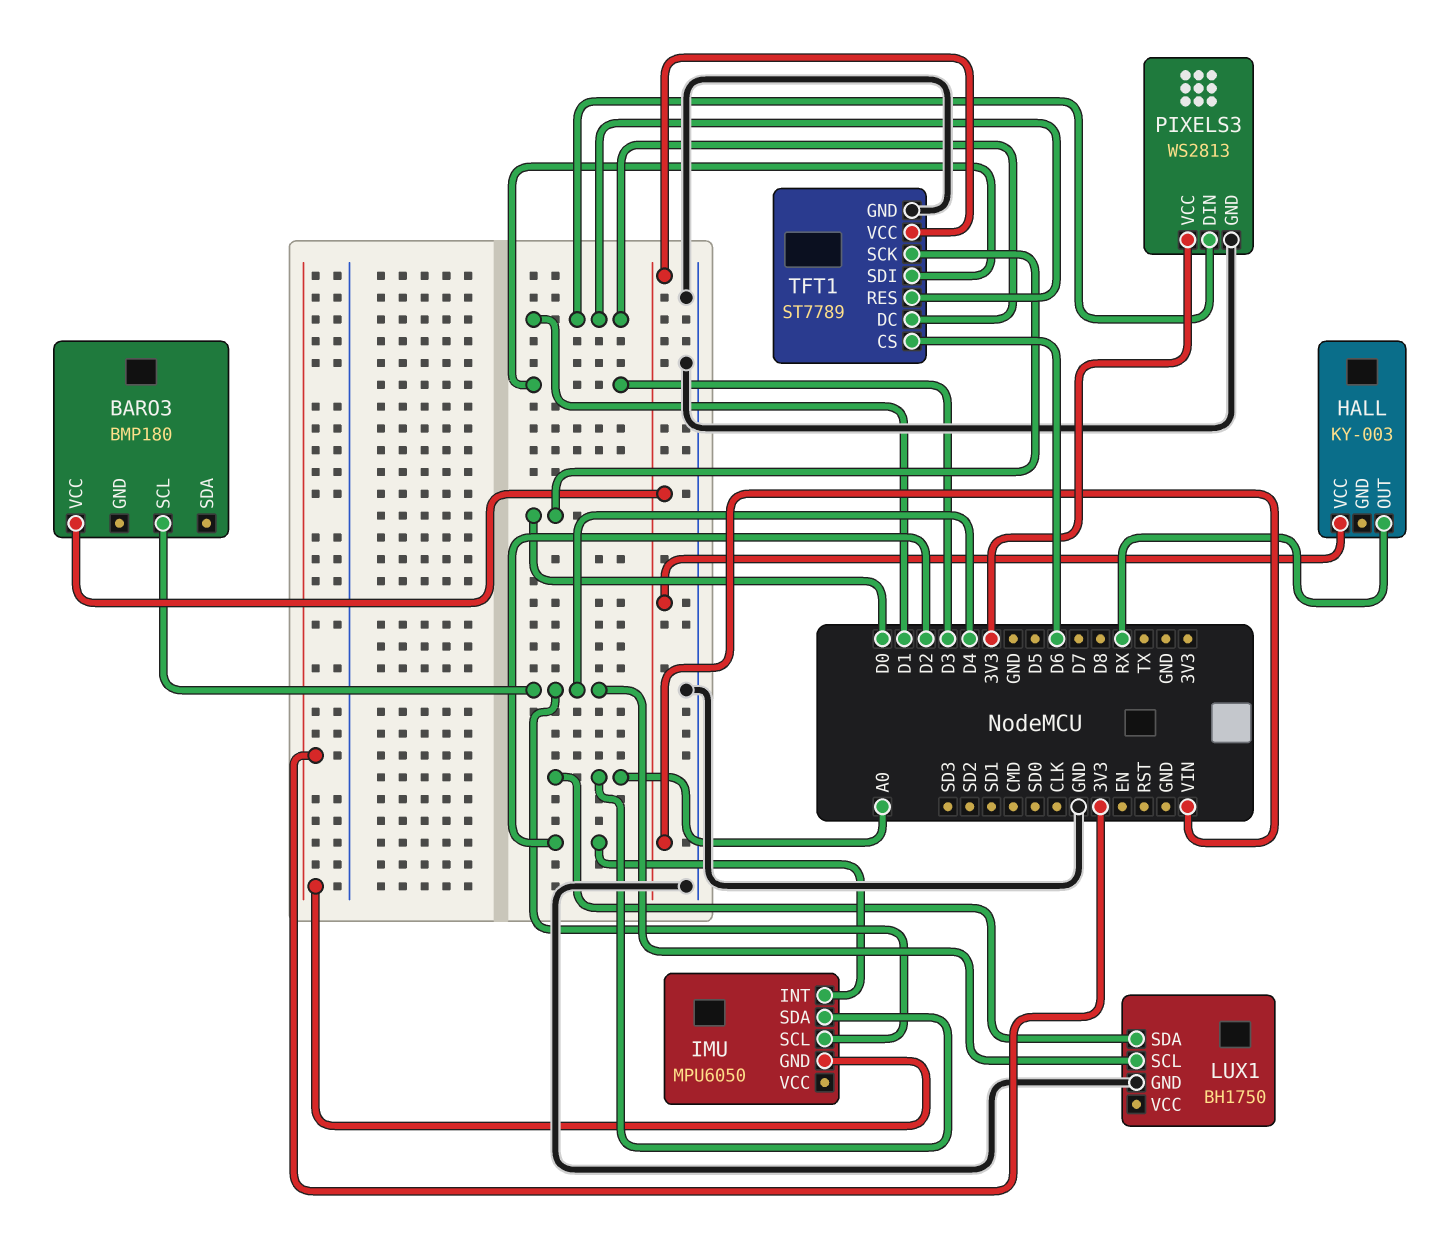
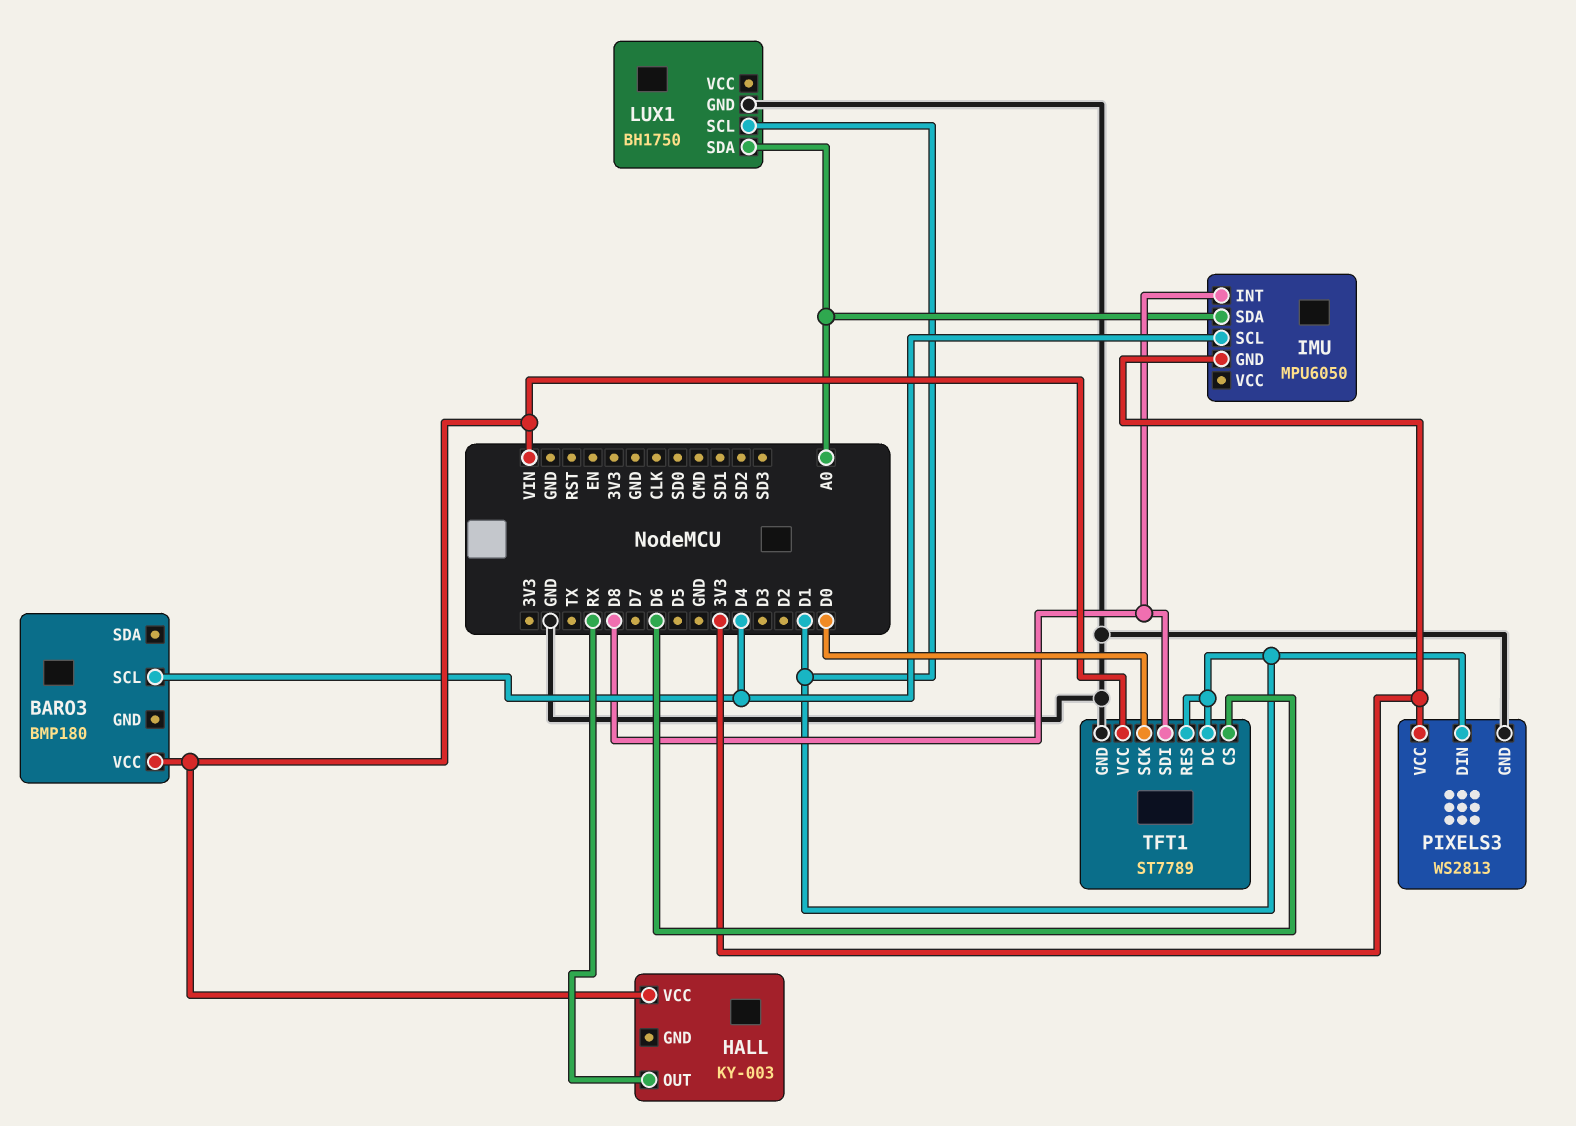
IMU pin INT: D2 -> D8
LUX1 pin SCL: D4 -> D1
TFT1 pin SDI: D3 -> D8

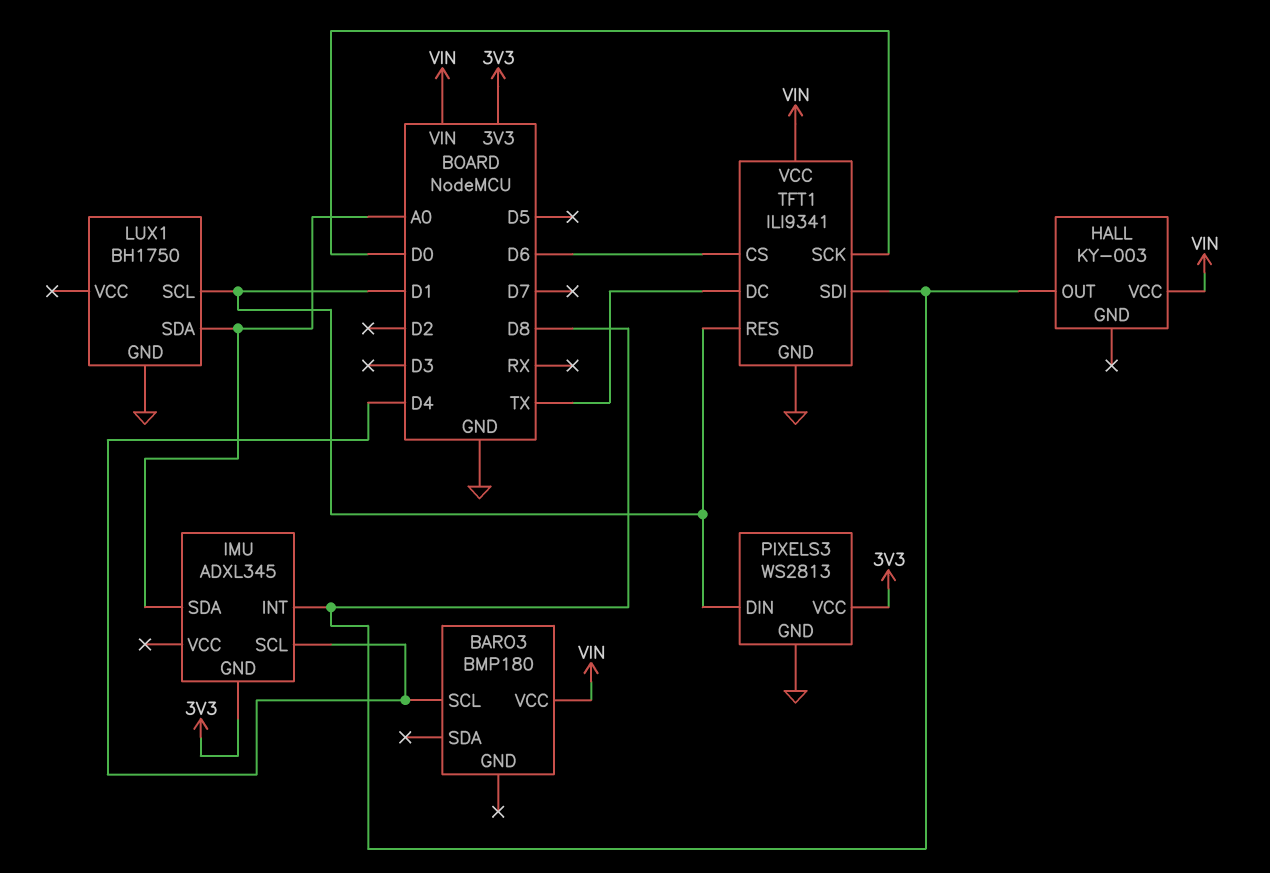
HALL pin OUT: RX -> D8
IMU: MPU6050 -> ADXL345
TFT1: ST7789 -> ILI9341
TFT1 pin DC: D1 -> TX

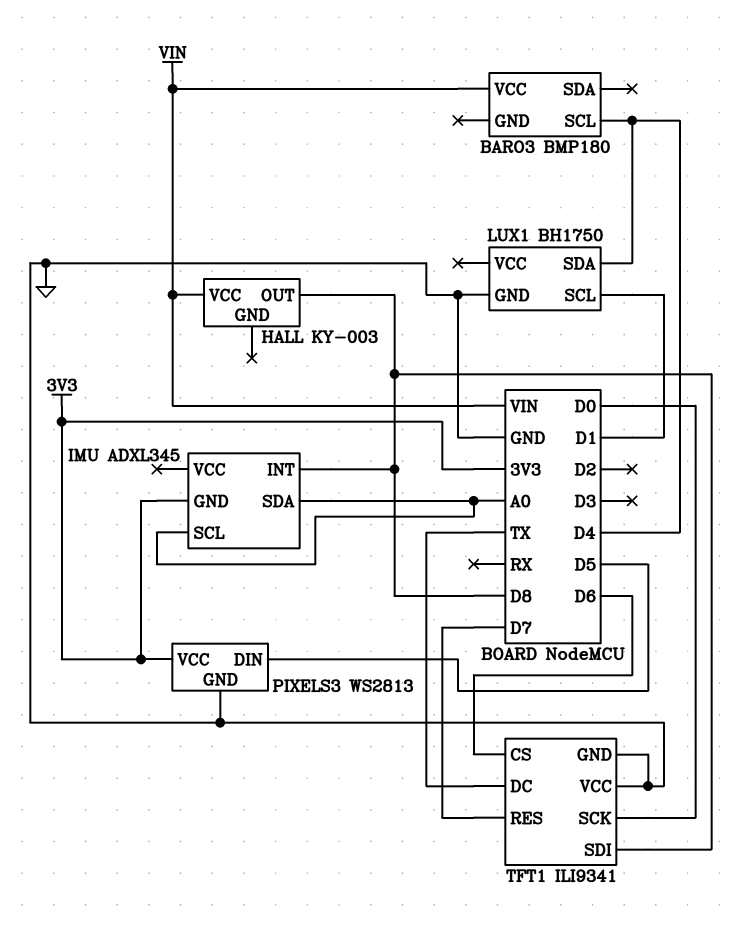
IMU pin SCL: D4 -> A0
LUX1 pin SDA: A0 -> D4
PIXELS3 pin DIN: D1 -> D5
TFT1 pin RES: D1 -> D7
TFT1 pin VCC: VIN -> GND

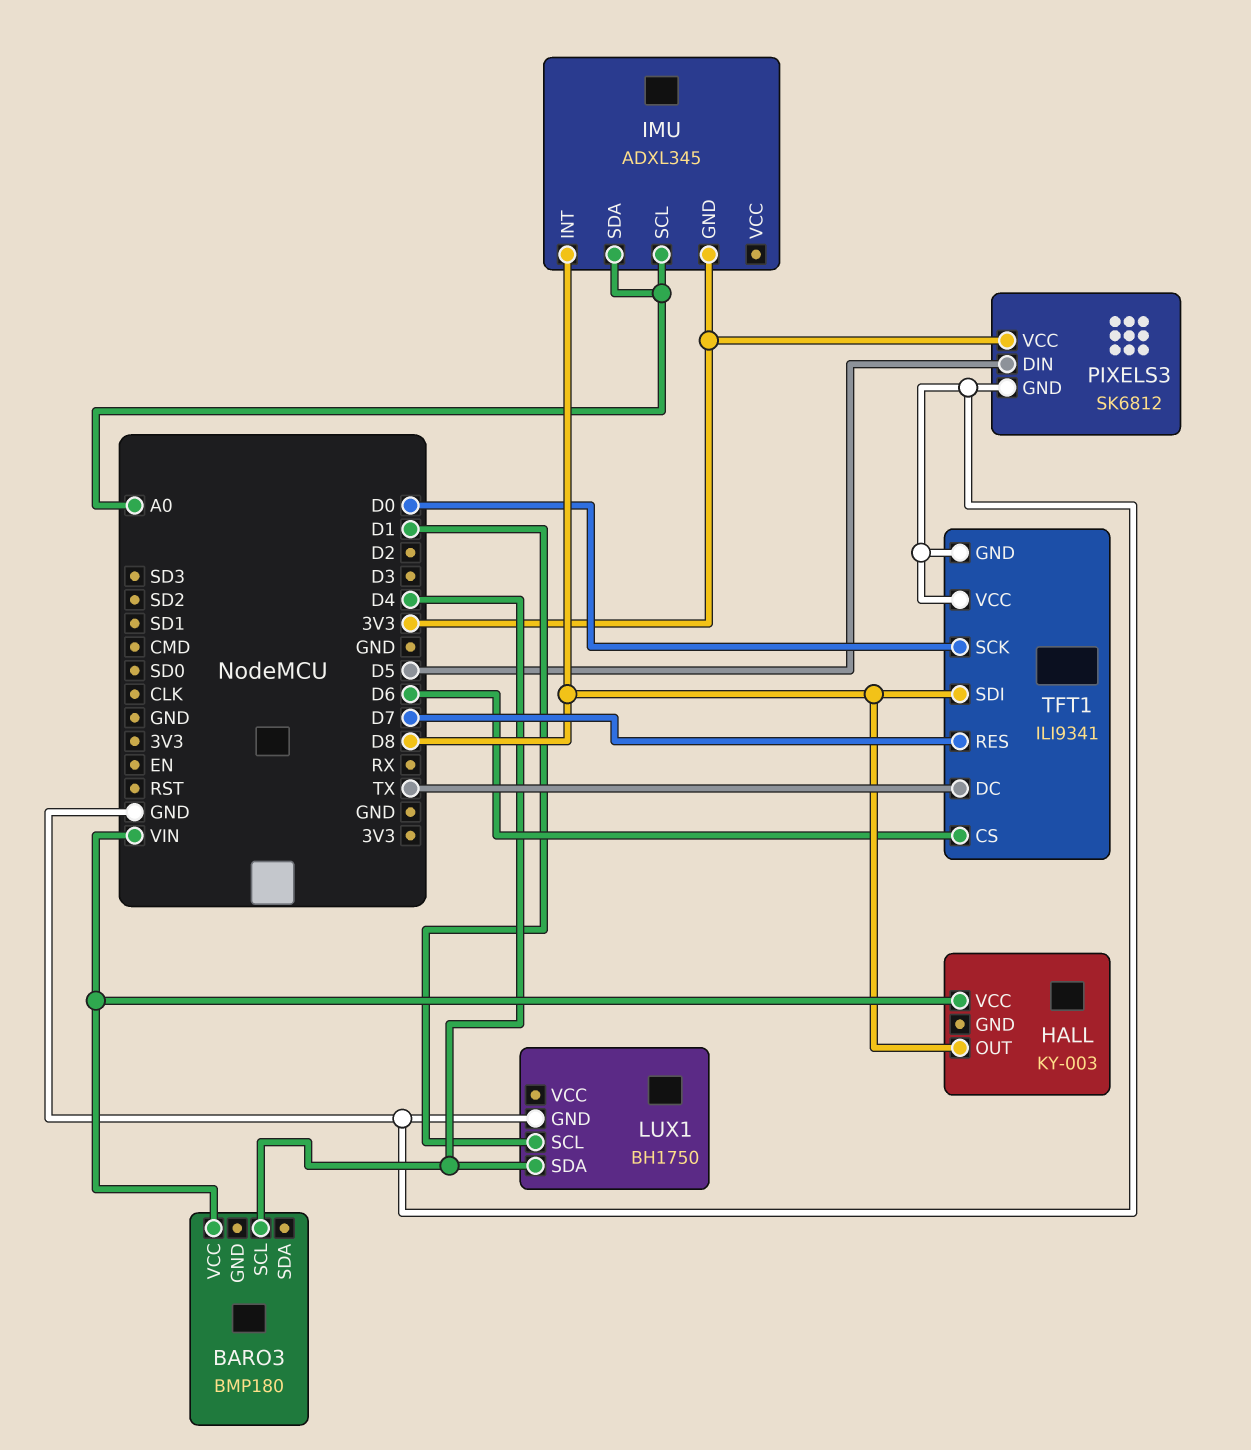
PIXELS3: WS2813 -> SK6812

